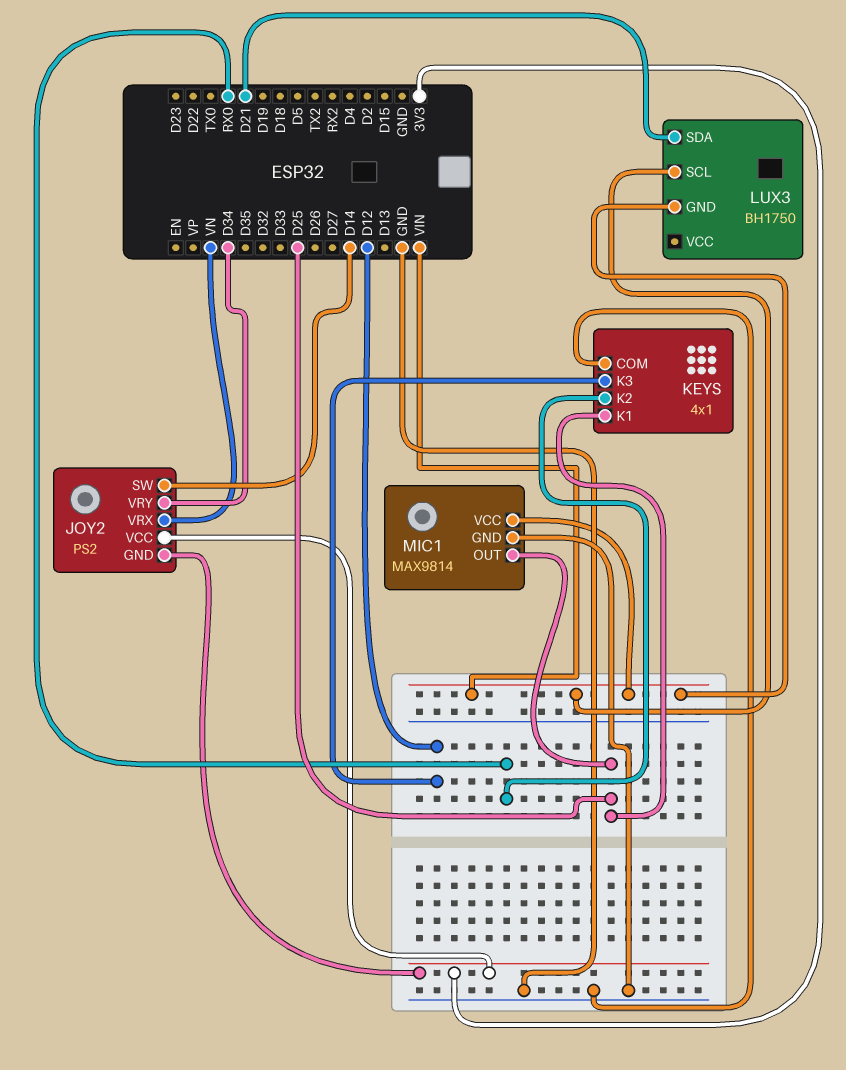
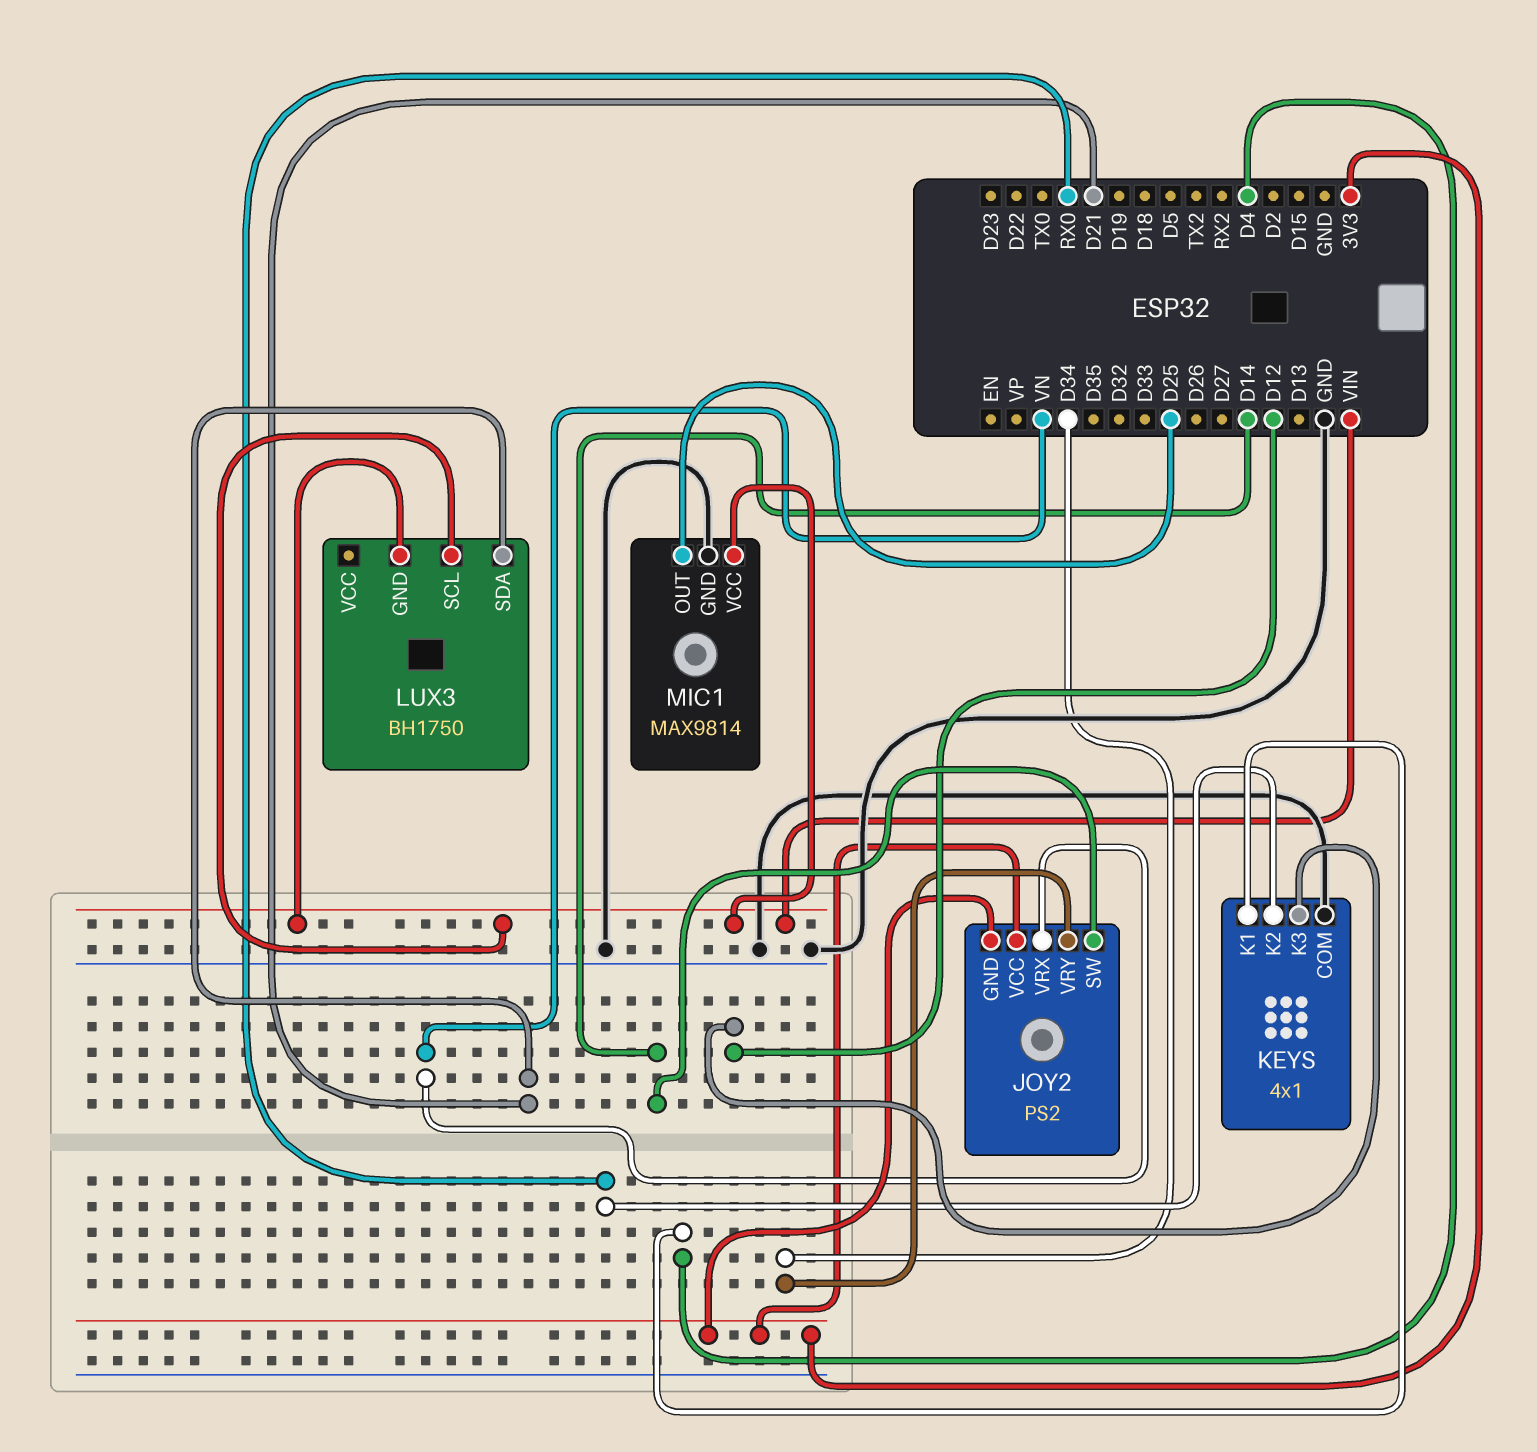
KEYS pin K1: D25 -> D4

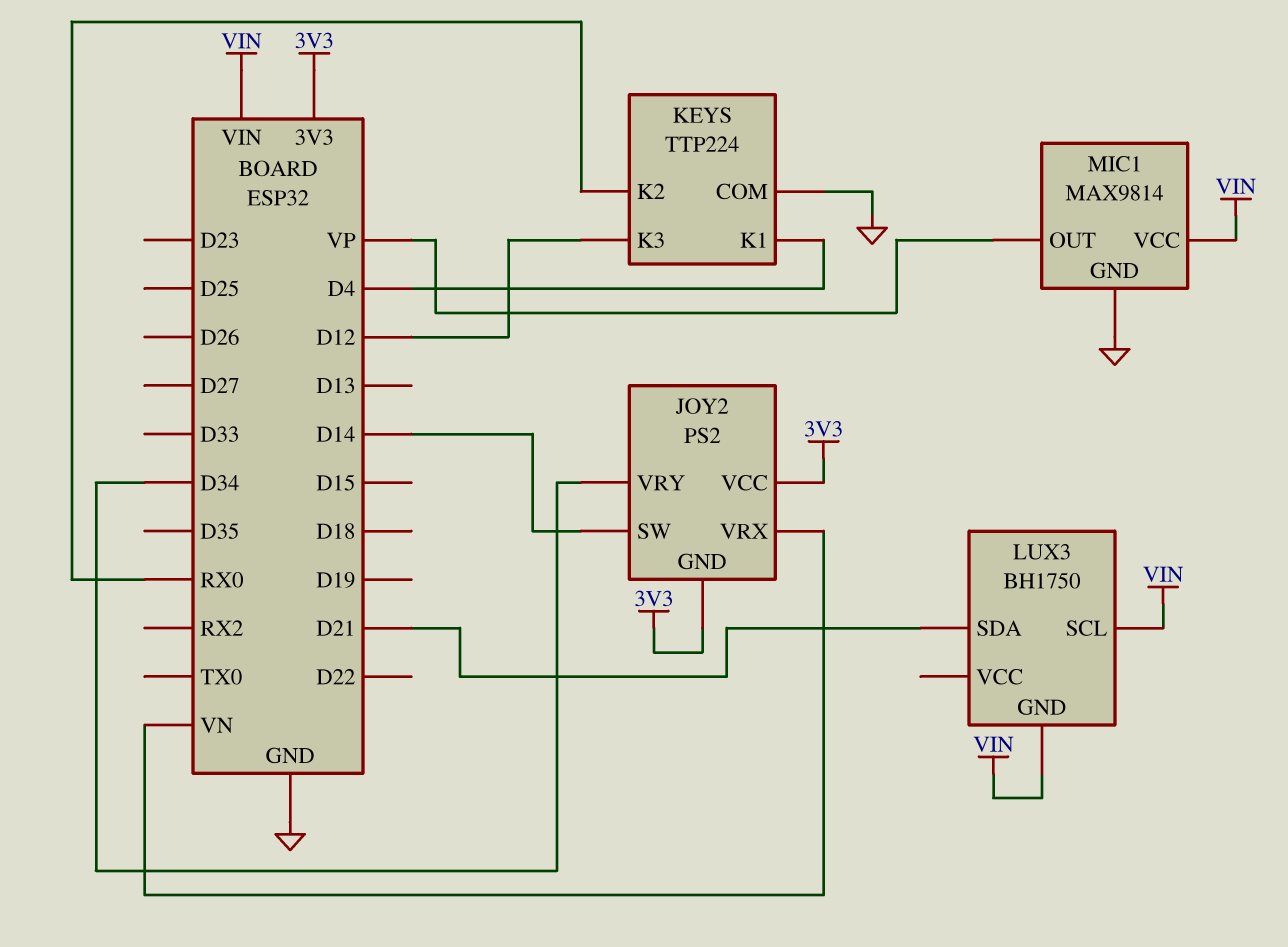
KEYS: 4x1 -> TTP224
MIC1 pin OUT: D25 -> VP

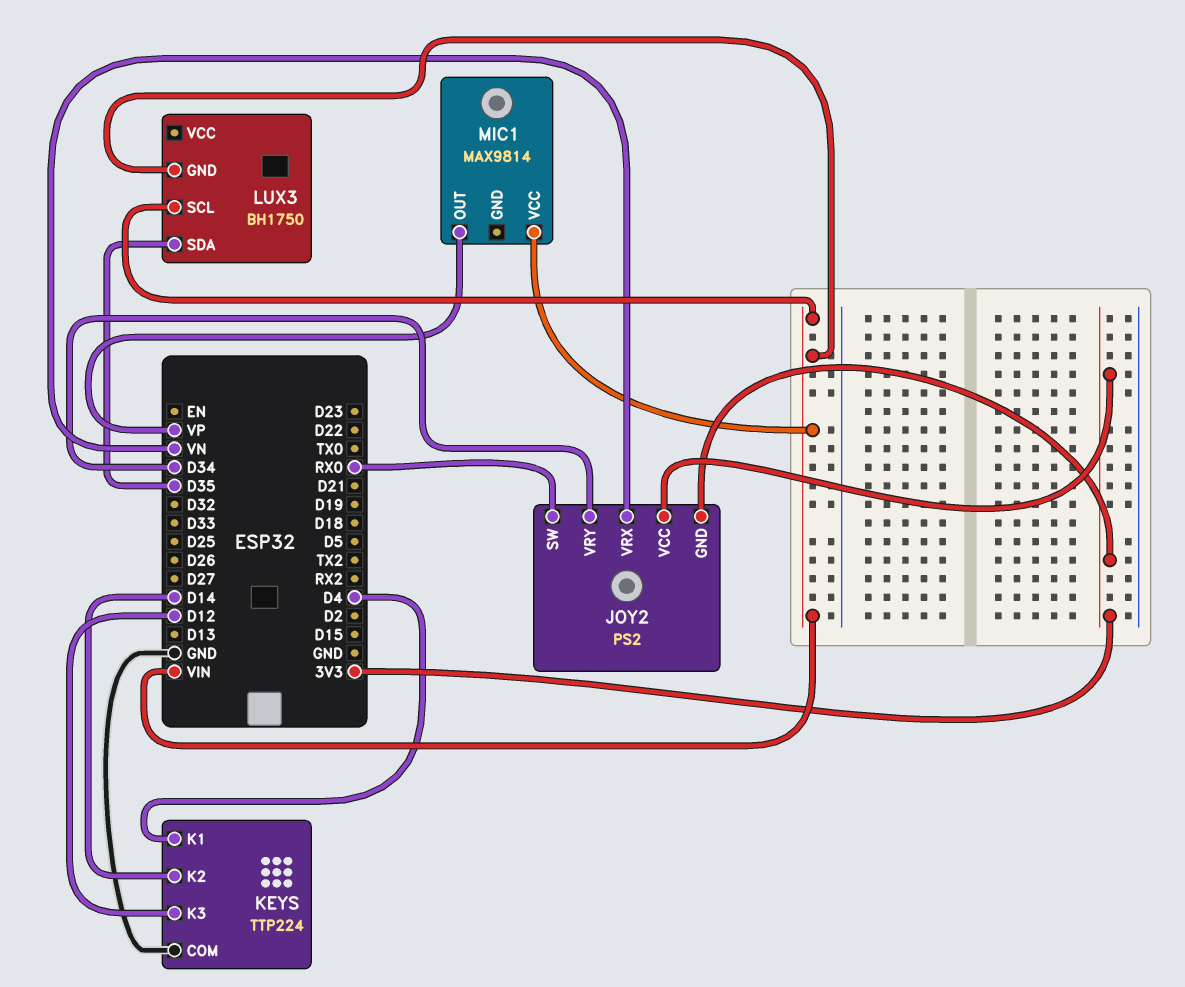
JOY2 pin SW: D14 -> RX0
KEYS pin K2: RX0 -> D14
LUX3 pin SDA: D21 -> D35
MIC1 pin GND: GND -> none

